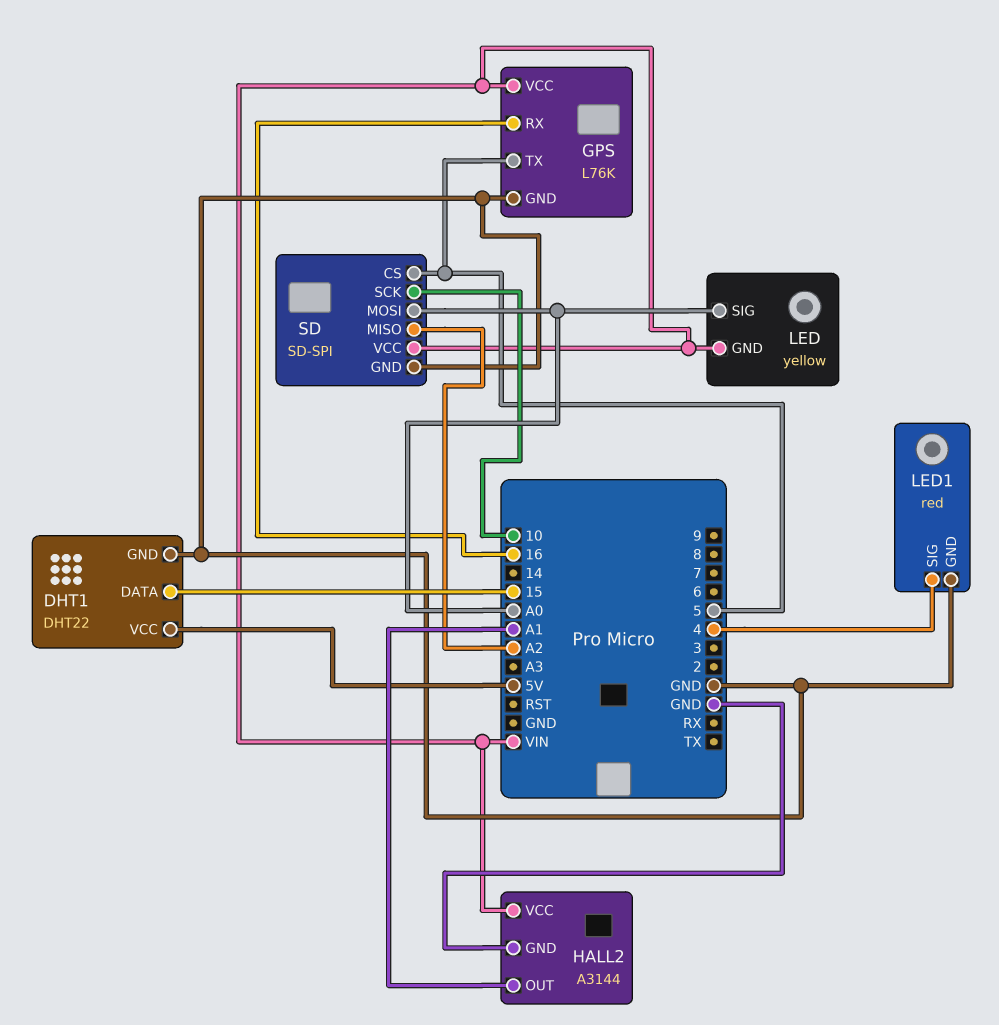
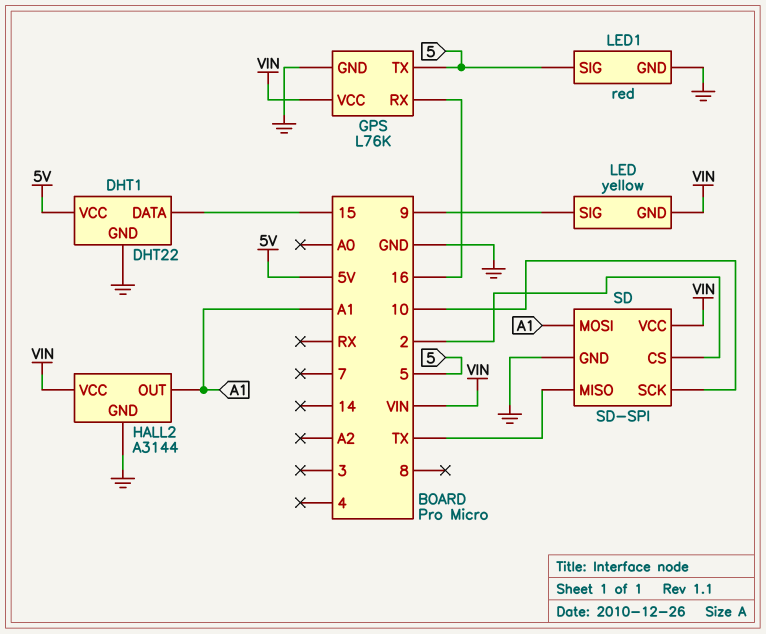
LED pin SIG: A0 -> 9
LED1 pin SIG: 4 -> 5
SD pin CS: 5 -> 2
SD pin MISO: A2 -> TX
SD pin MOSI: A0 -> A1

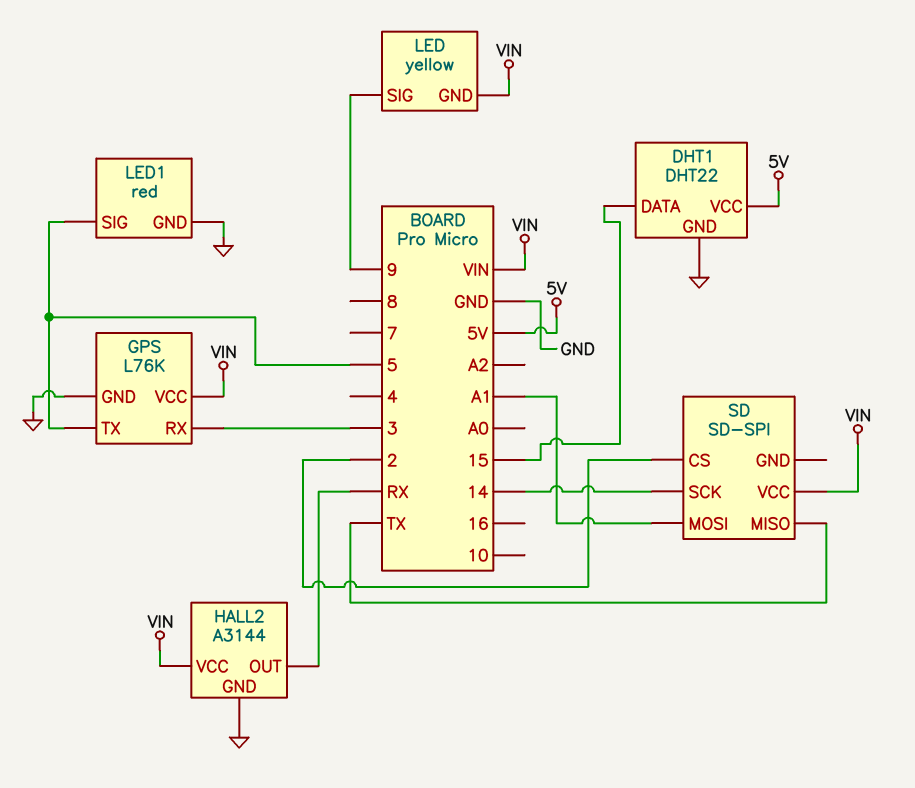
GPS pin RX: 16 -> 3
HALL2 pin OUT: A1 -> RX
SD pin GND: GND -> none
SD pin SCK: 10 -> 14

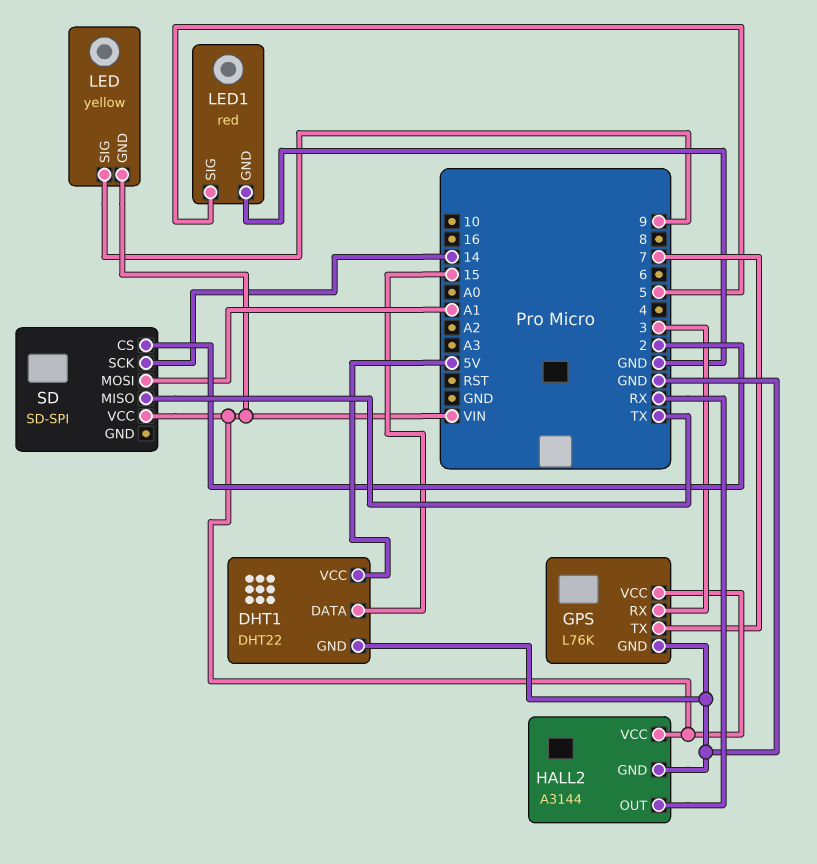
GPS pin TX: 5 -> 7

